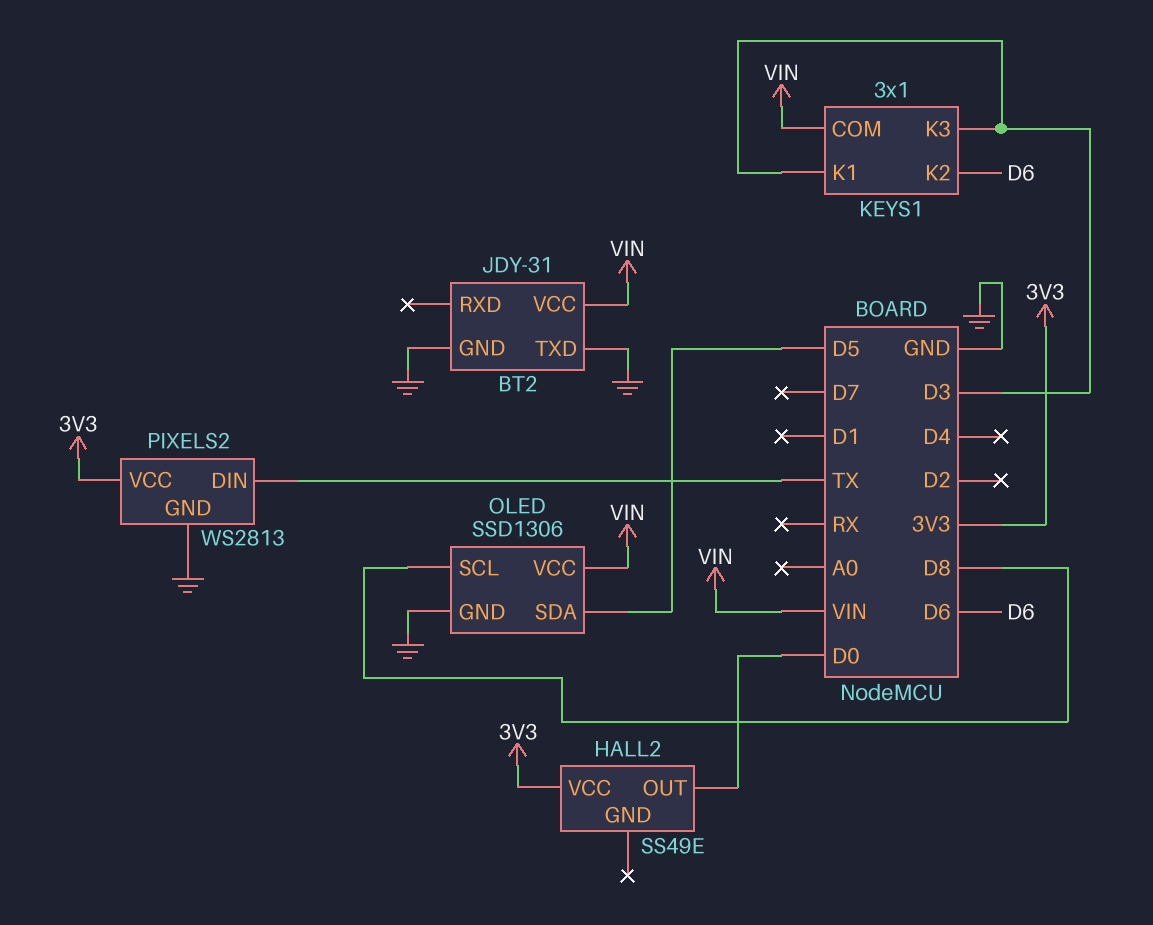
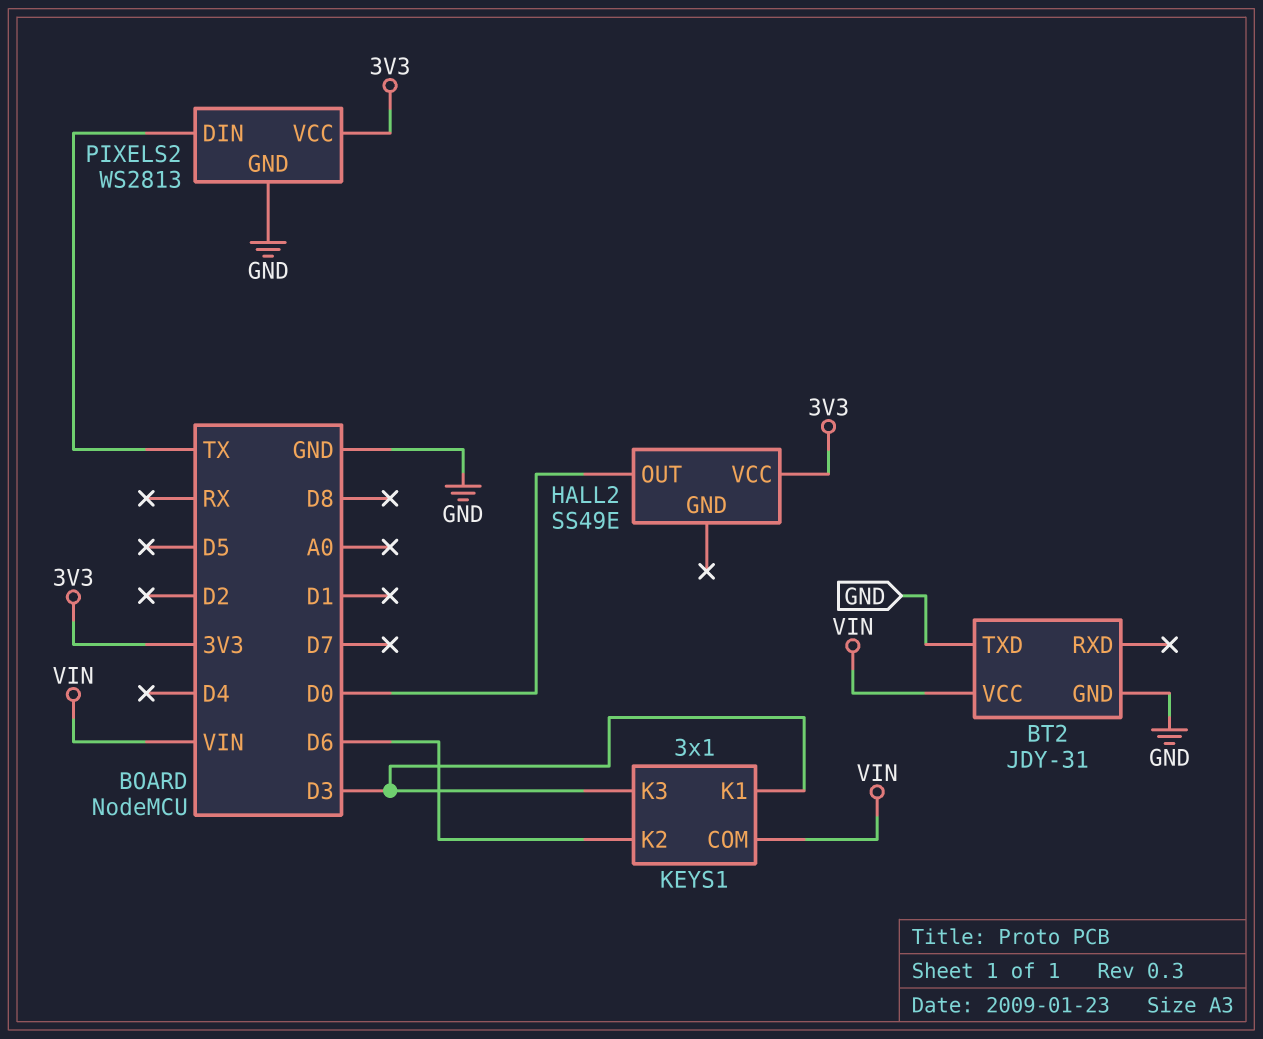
OLED: SSD1306 -> none
OLED pin GND: GND -> none
OLED pin SCL: D8 -> none
OLED pin SDA: D5 -> none
OLED pin VCC: VIN -> none

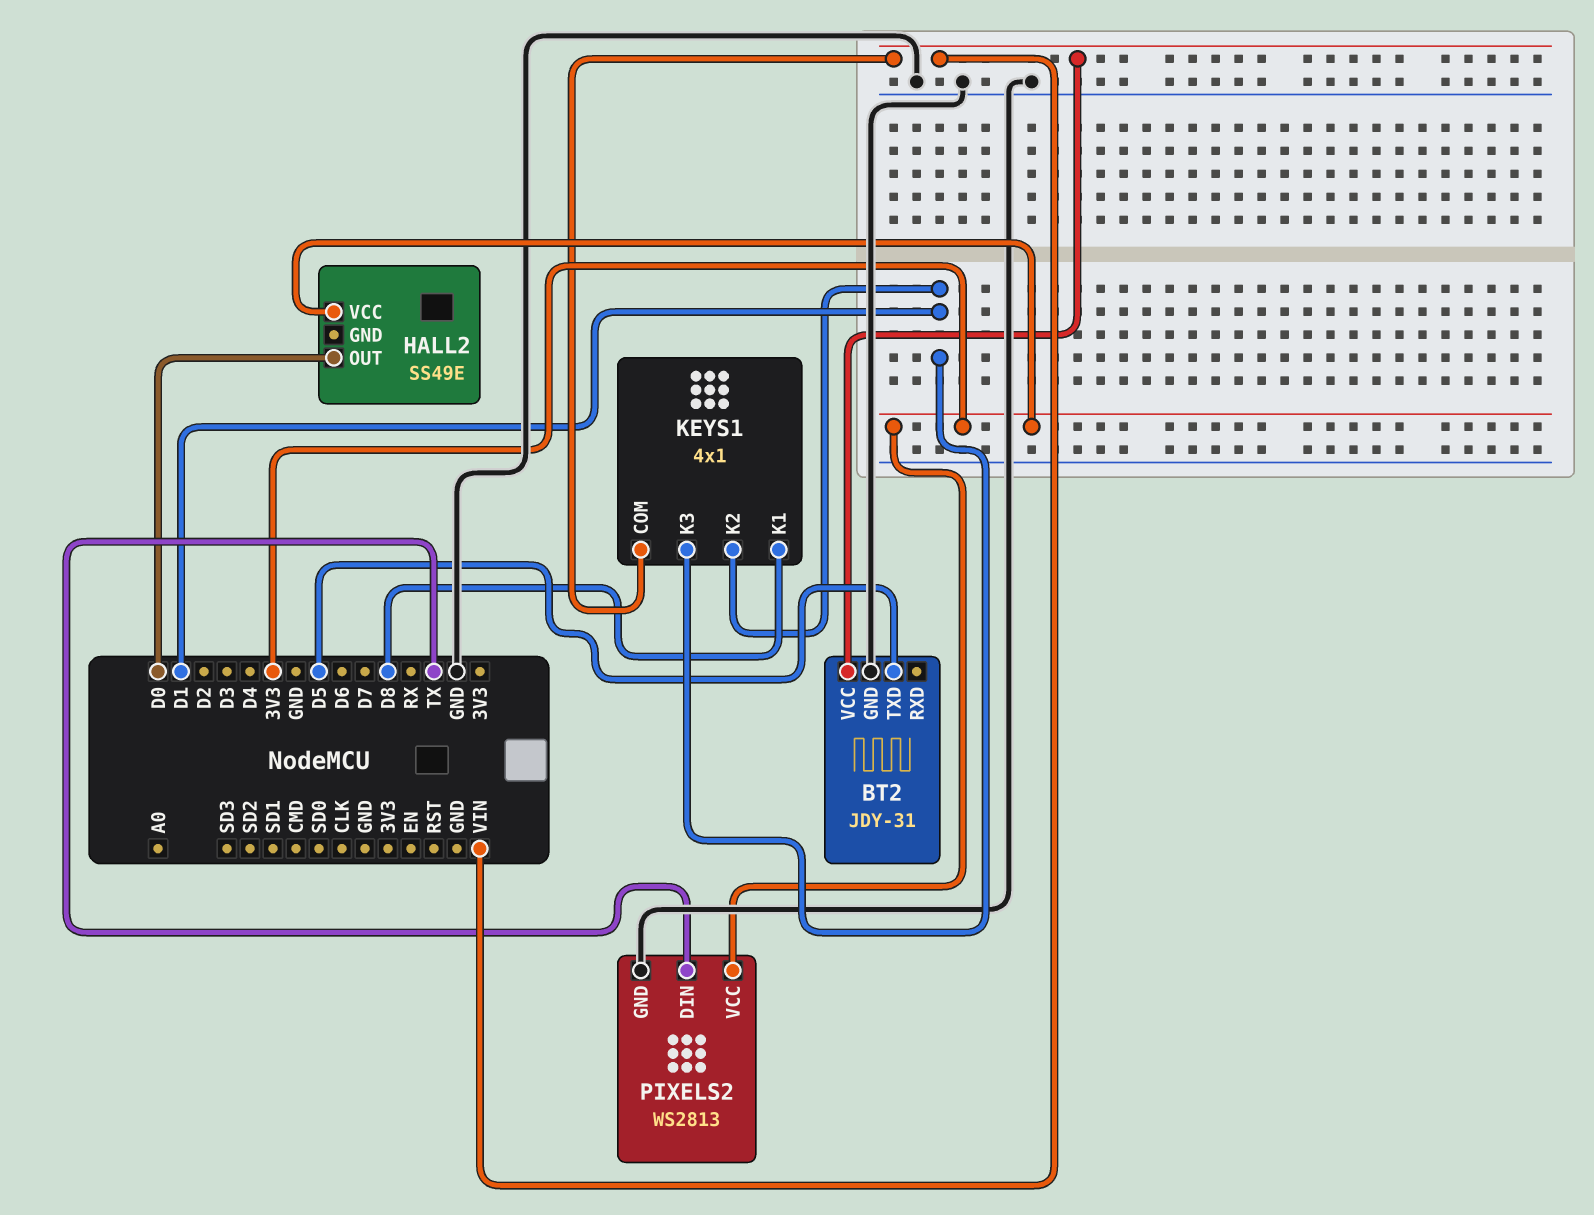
BT2 pin TXD: GND -> D5
KEYS1: 3x1 -> 4x1
KEYS1 pin K1: D3 -> D8
KEYS1 pin K2: D6 -> D1
KEYS1 pin K3: D3 -> D1

